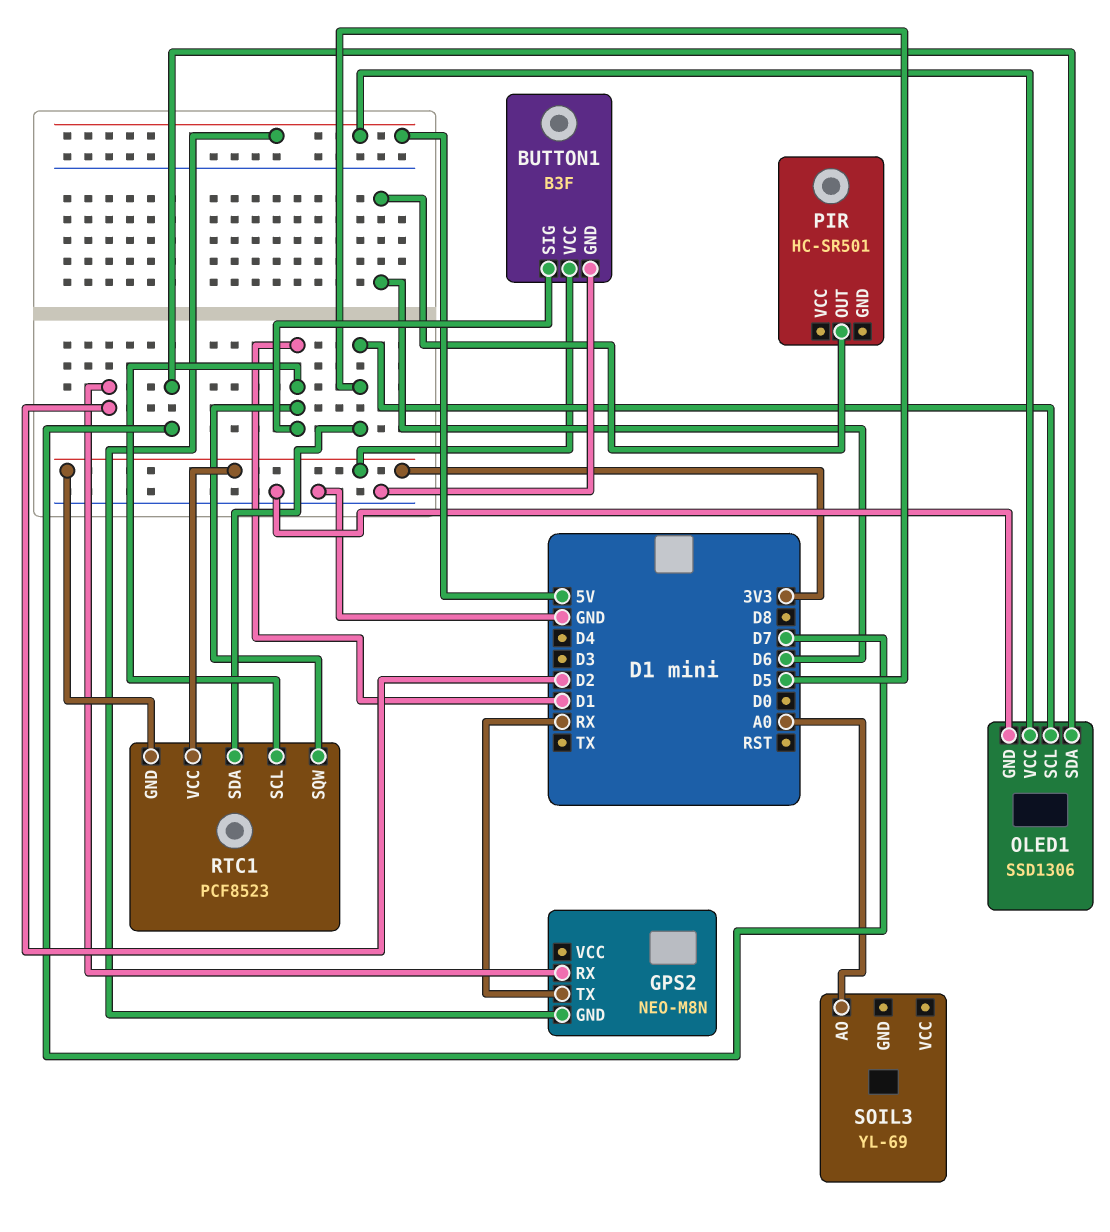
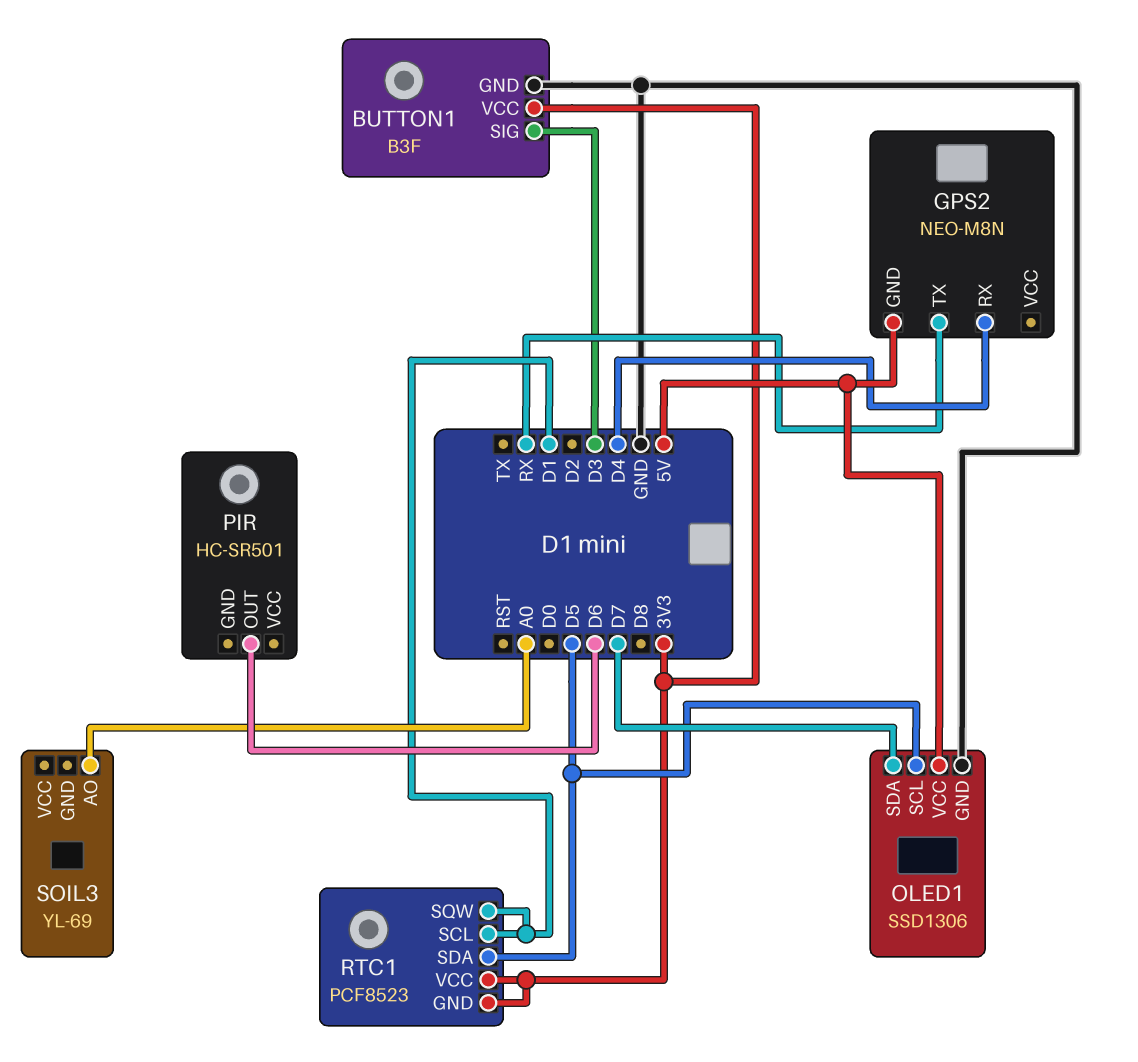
BUTTON1 pin SIG: D1 -> D3
GPS2 pin RX: D2 -> D4

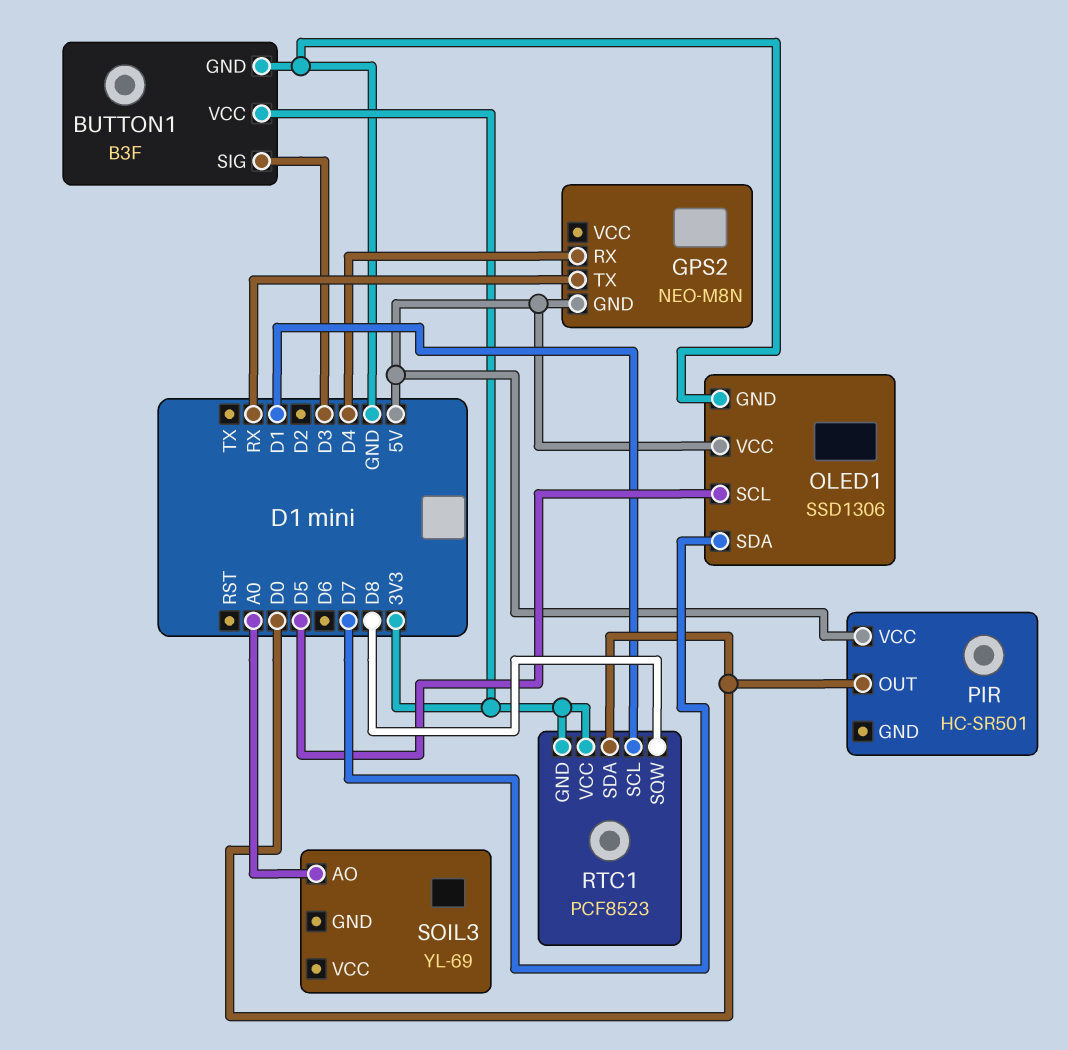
PIR pin OUT: D6 -> D0
PIR pin VCC: none -> 5V
RTC1 pin SDA: D5 -> D0
RTC1 pin SQW: D1 -> D8

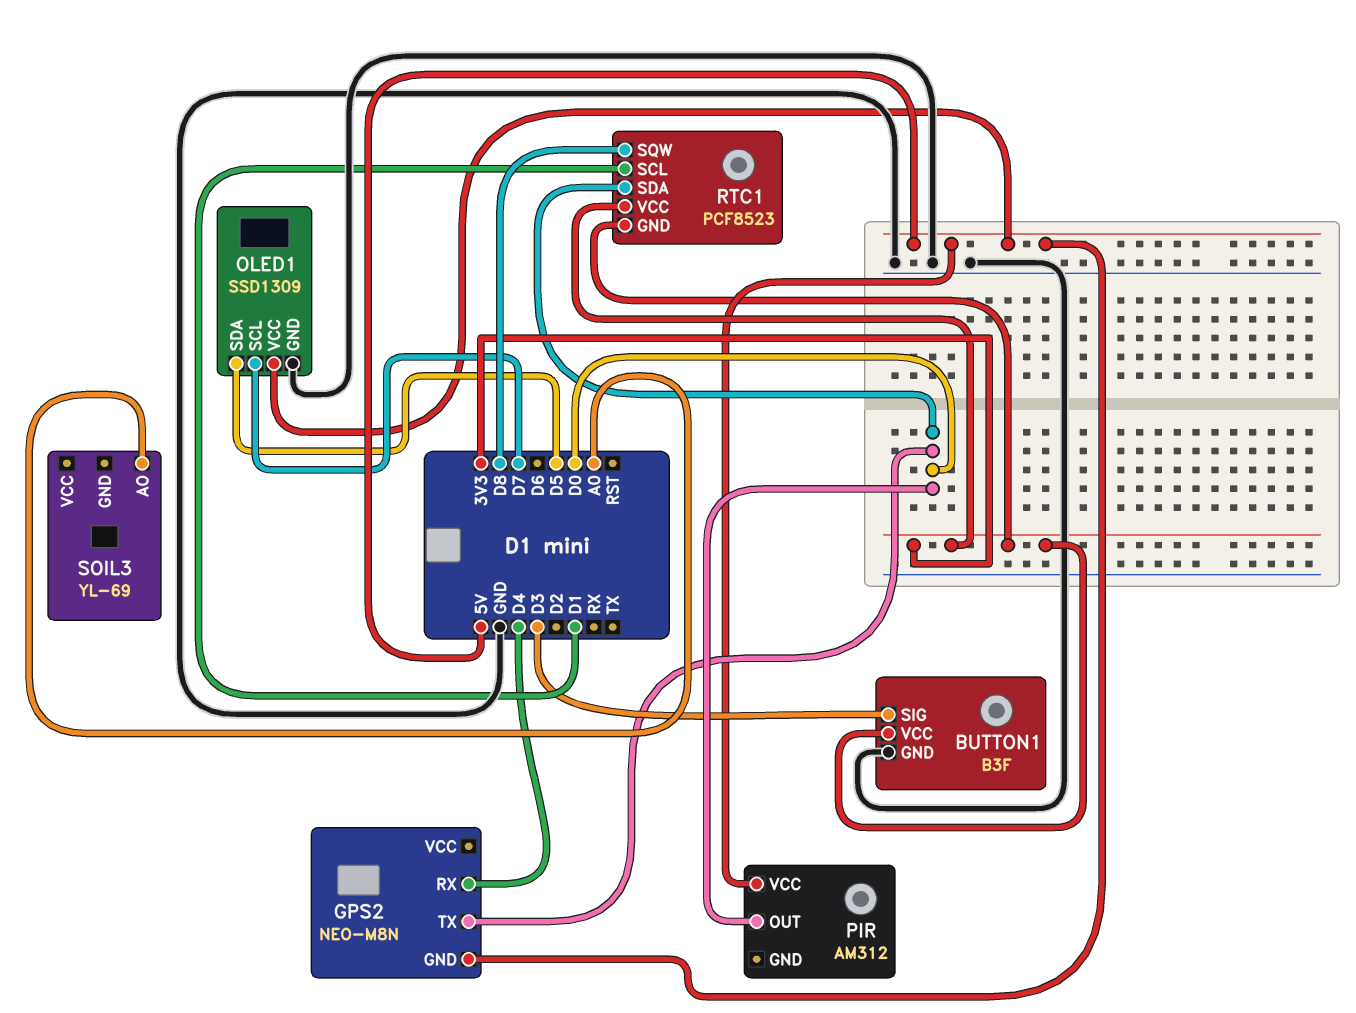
GPS2 pin TX: RX -> D0
OLED1: SSD1306 -> SSD1309
OLED1 pin SCL: D5 -> D7
OLED1 pin SDA: D7 -> D5
PIR: HC-SR501 -> AM312

